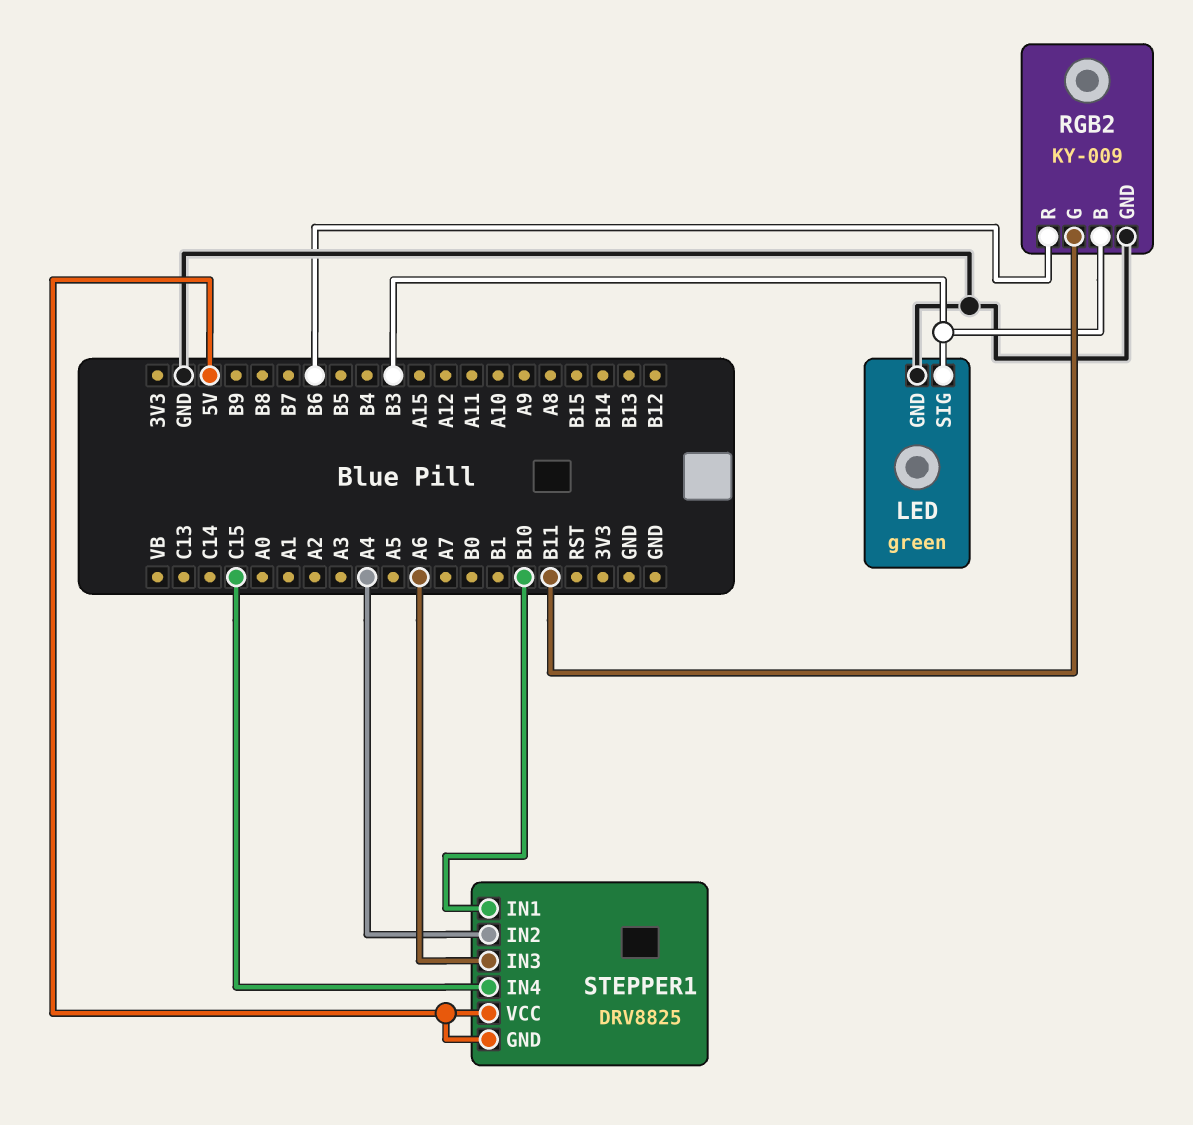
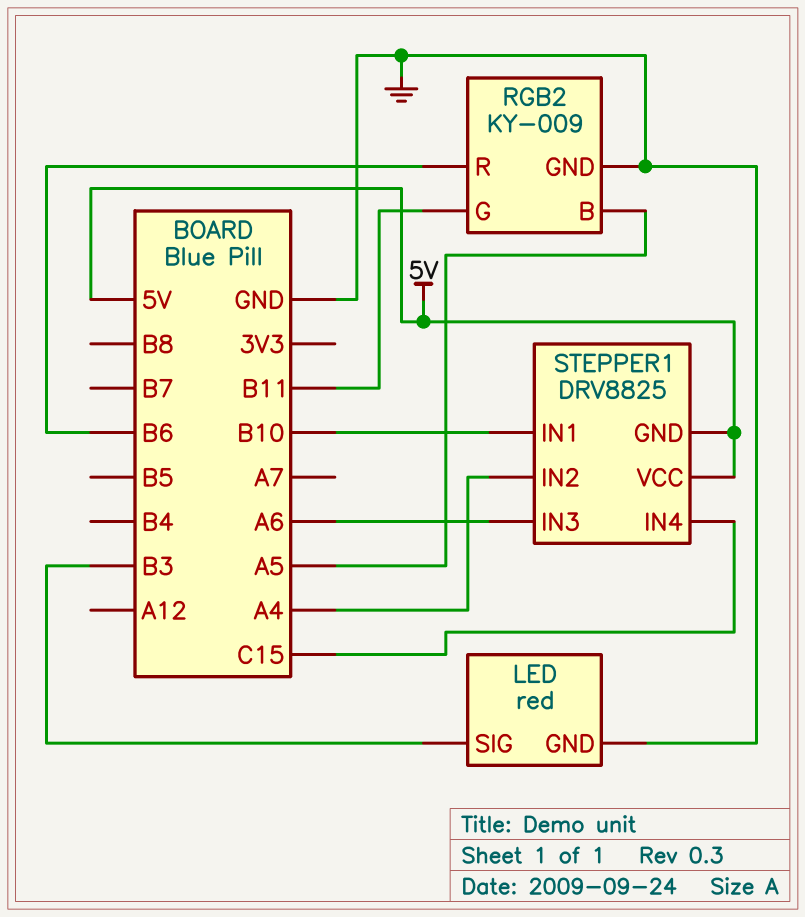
LED: green -> red
RGB2 pin B: B3 -> A5

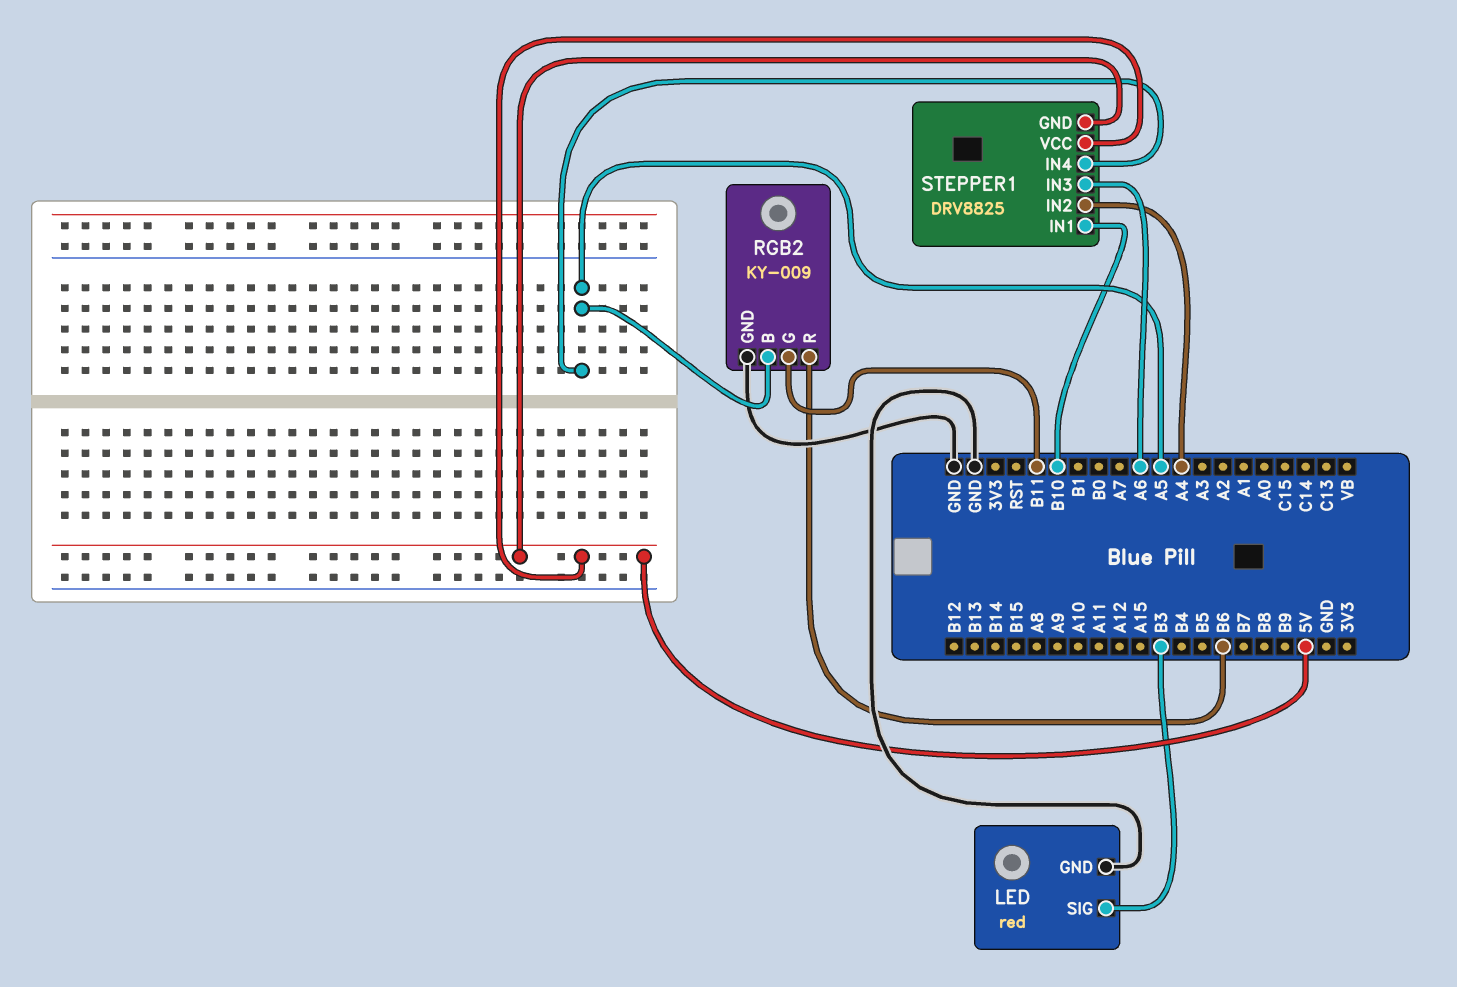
STEPPER1 pin IN4: C15 -> A5

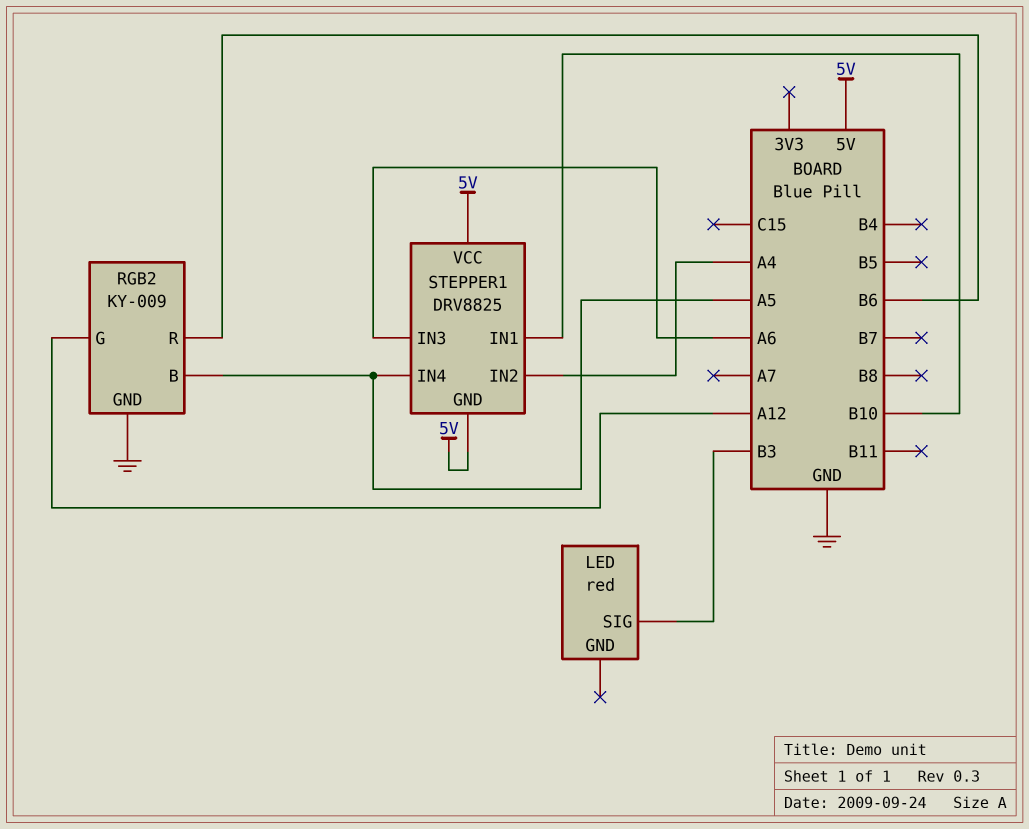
LED pin GND: GND -> none
RGB2 pin G: B11 -> A12

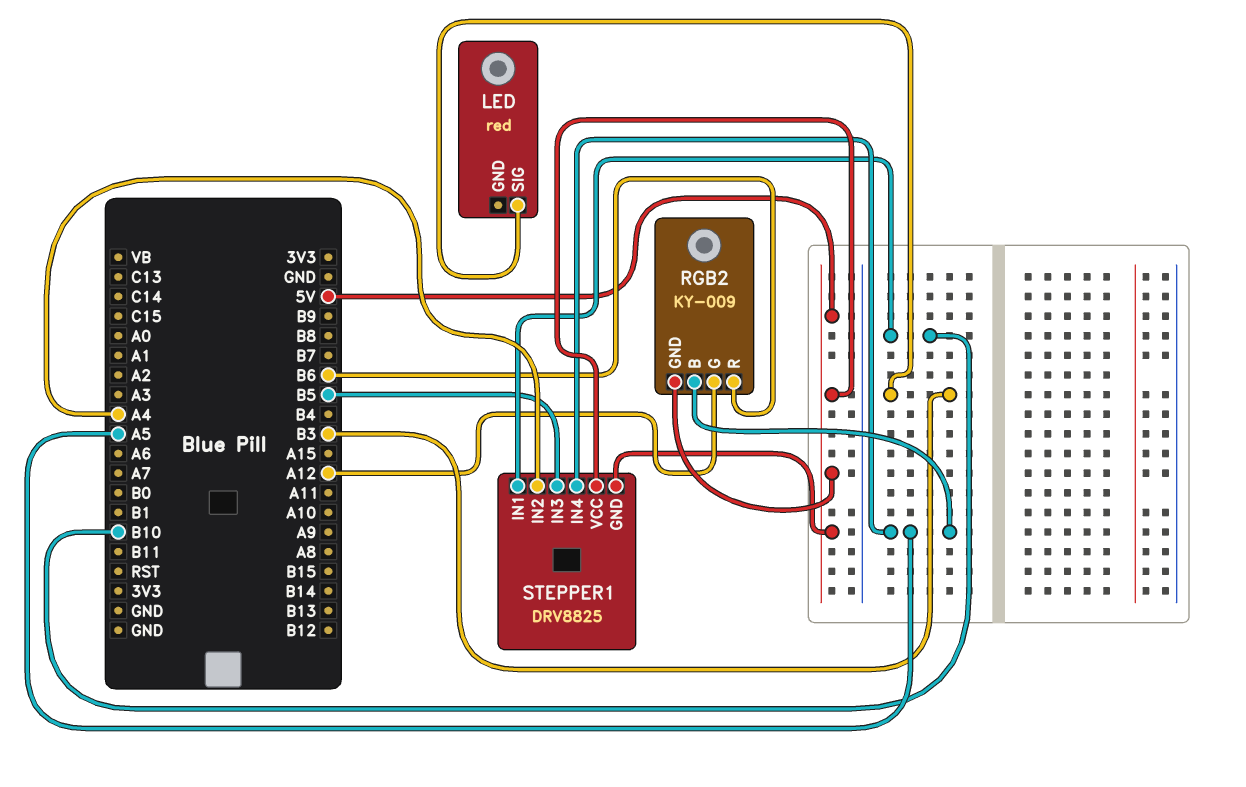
RGB2 pin GND: GND -> 5V
STEPPER1 pin IN3: A6 -> B5

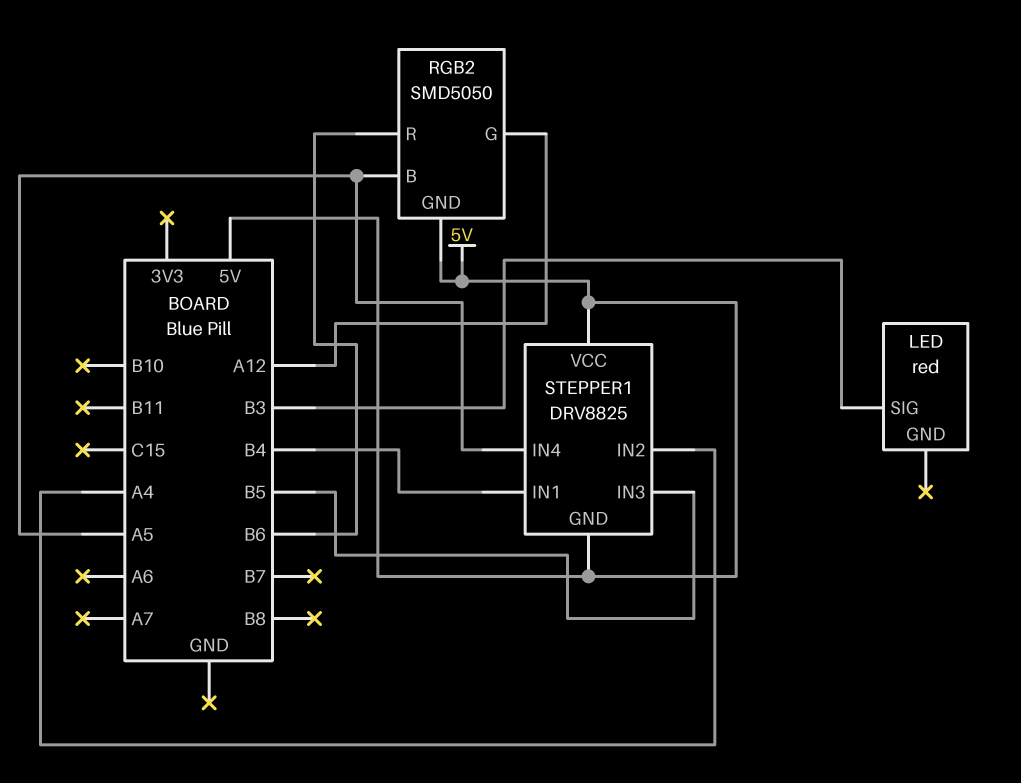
RGB2: KY-009 -> SMD5050
STEPPER1 pin IN1: B10 -> B4

